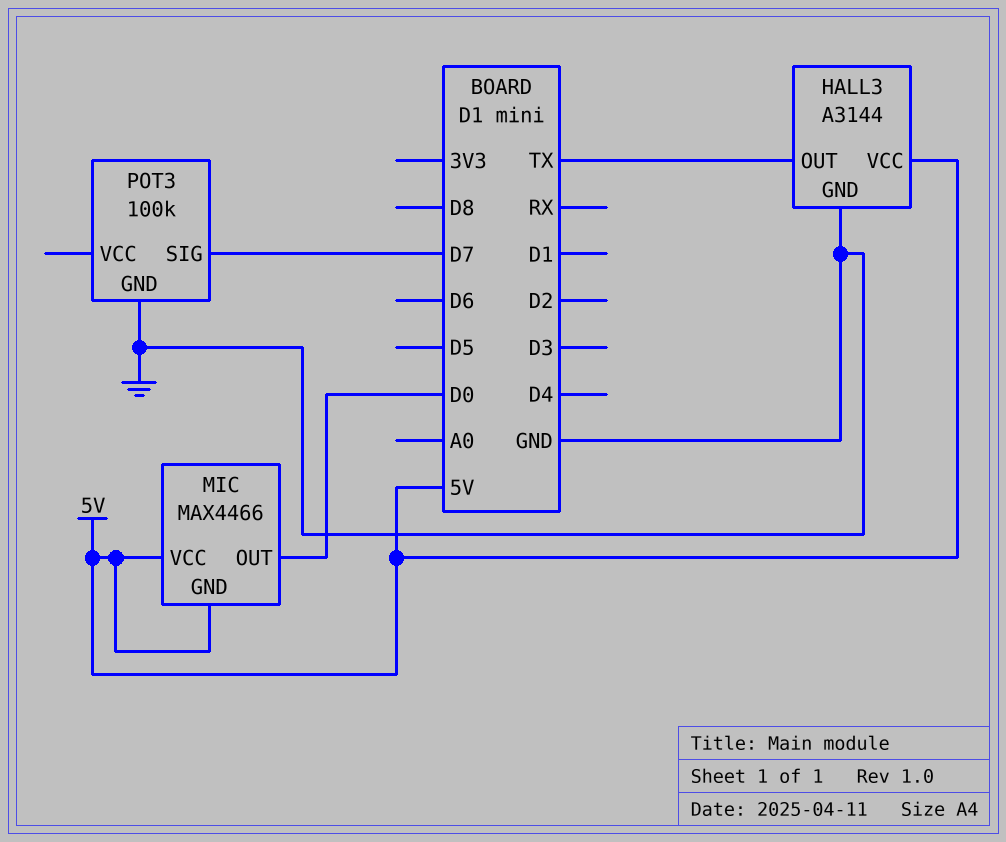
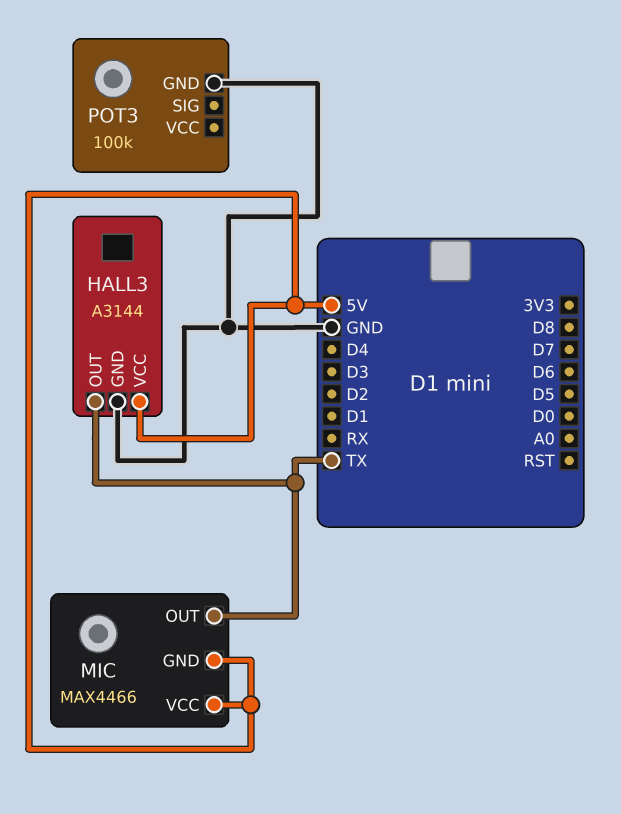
MIC pin OUT: D0 -> TX
POT3 pin SIG: D7 -> none

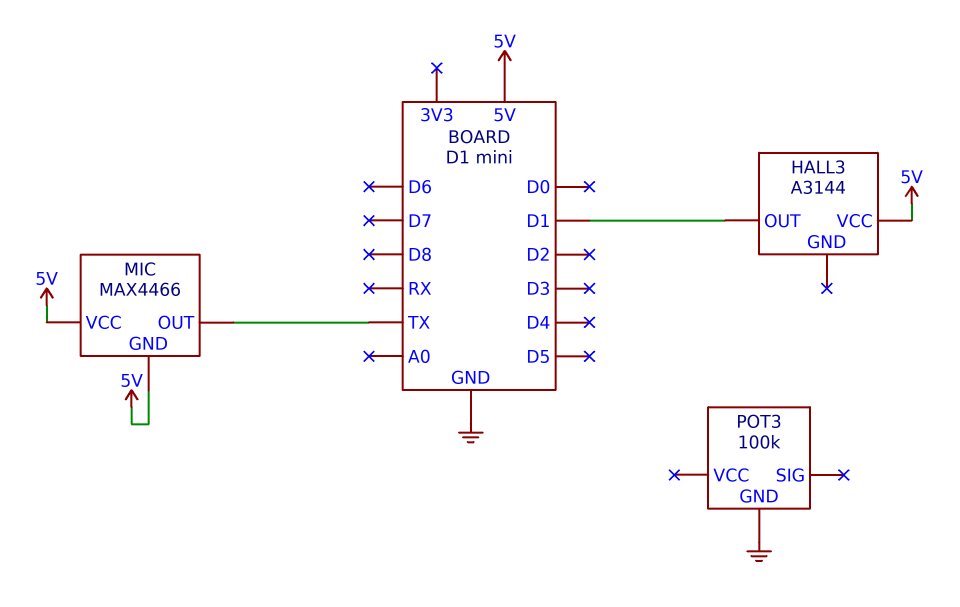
HALL3 pin GND: GND -> none
HALL3 pin OUT: TX -> D1

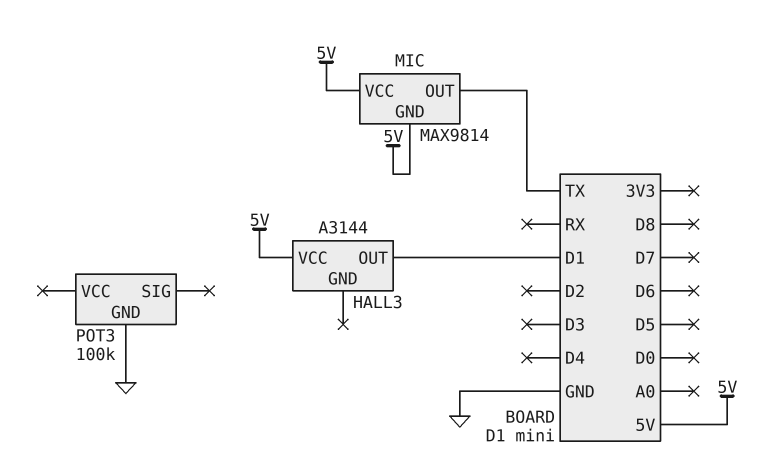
MIC: MAX4466 -> MAX9814

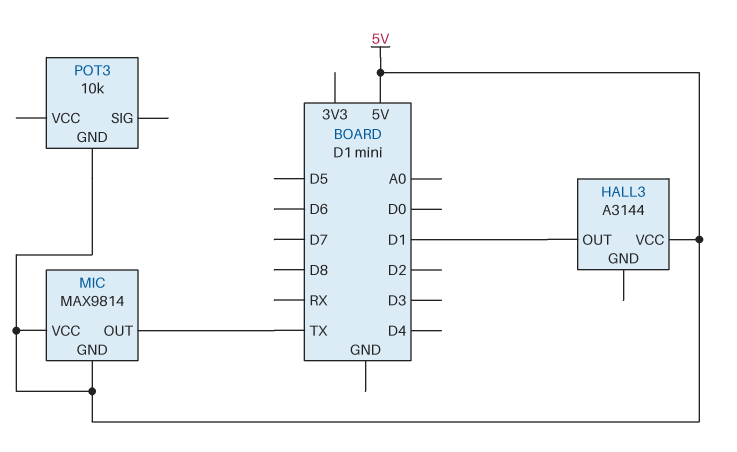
POT3: 100k -> 10k
POT3 pin GND: GND -> 5V

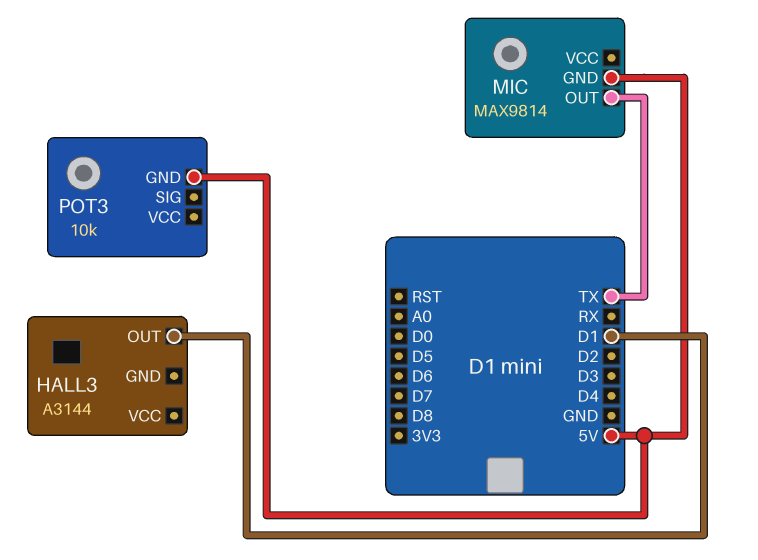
HALL3 pin VCC: 5V -> none
MIC pin VCC: 5V -> none

